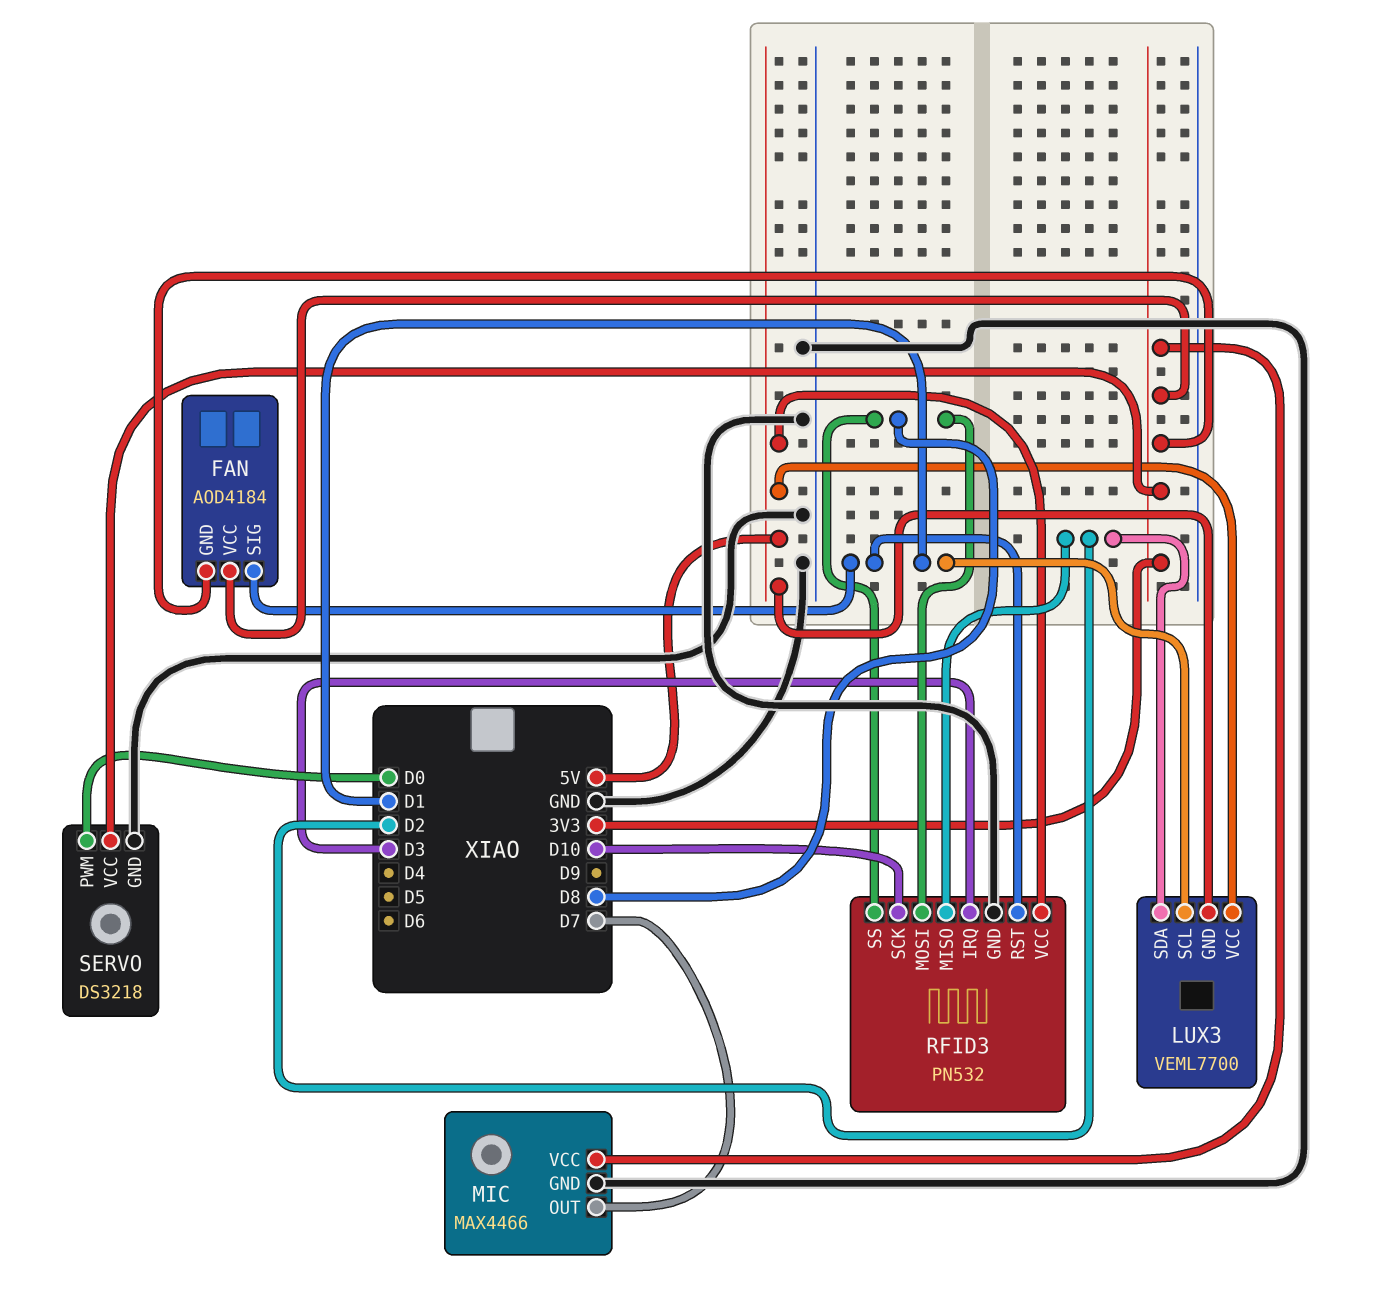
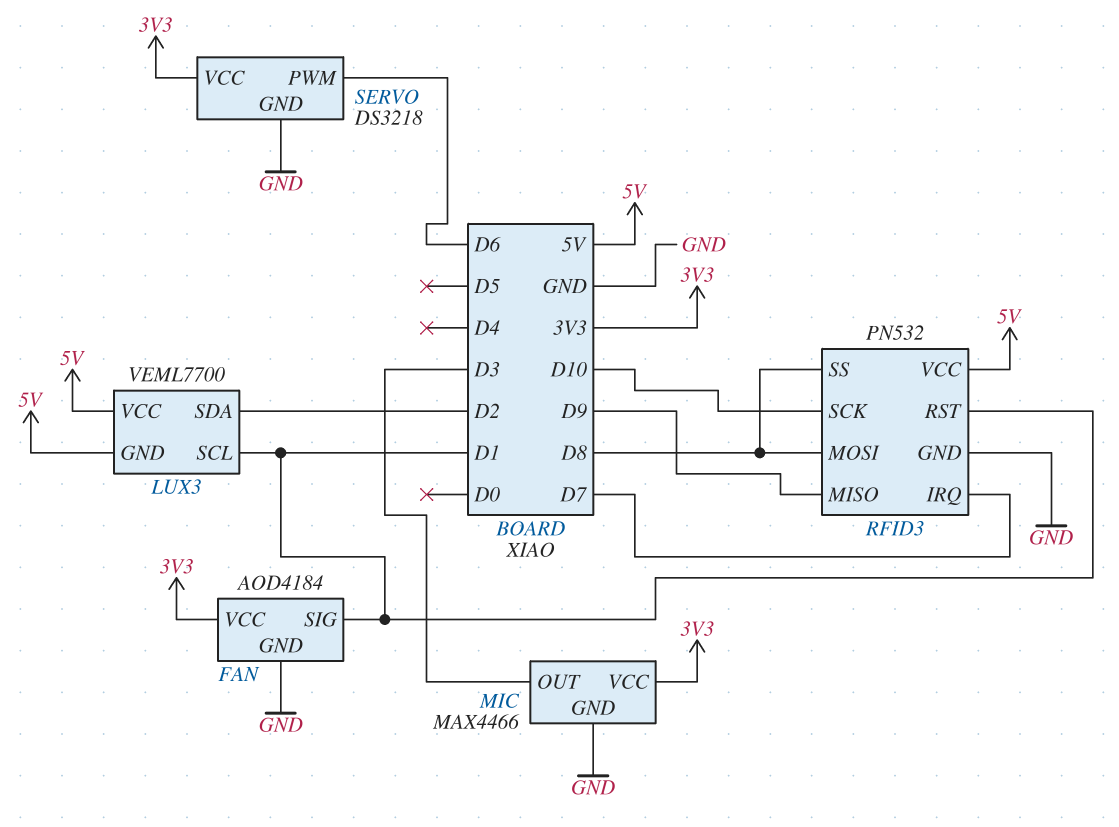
FAN pin GND: 3V3 -> GND
MIC pin OUT: D7 -> D3
RFID3 pin IRQ: D3 -> D7
RFID3 pin MISO: D2 -> D9
SERVO pin PWM: D0 -> D6

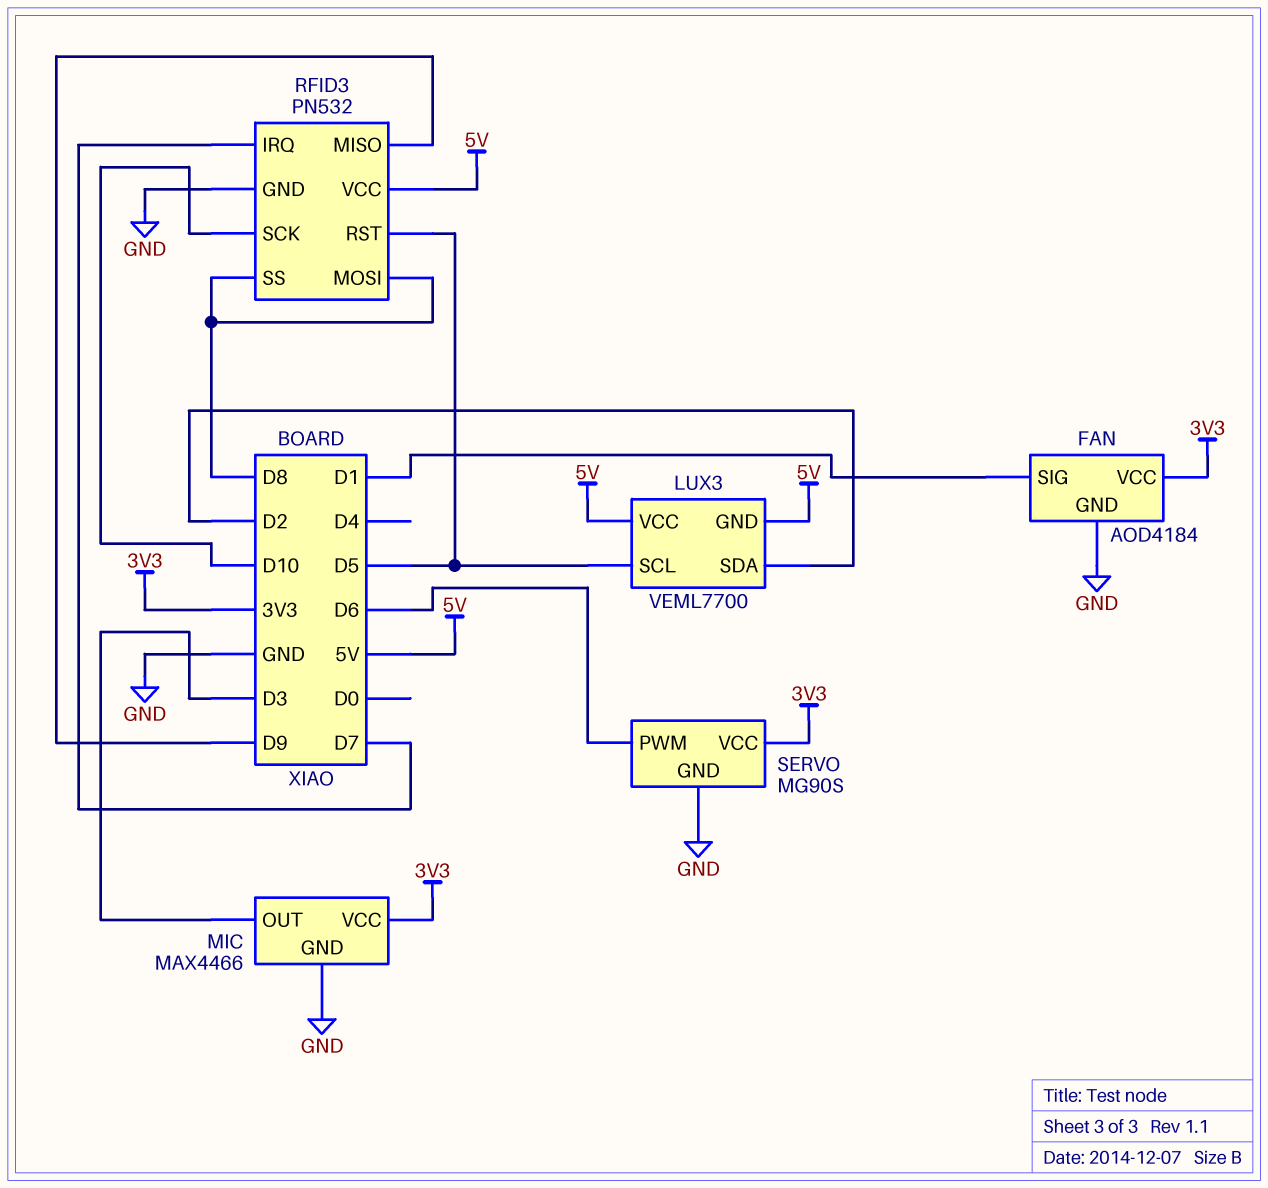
LUX3 pin SCL: D1 -> D5
RFID3 pin RST: D1 -> D5
SERVO: DS3218 -> MG90S

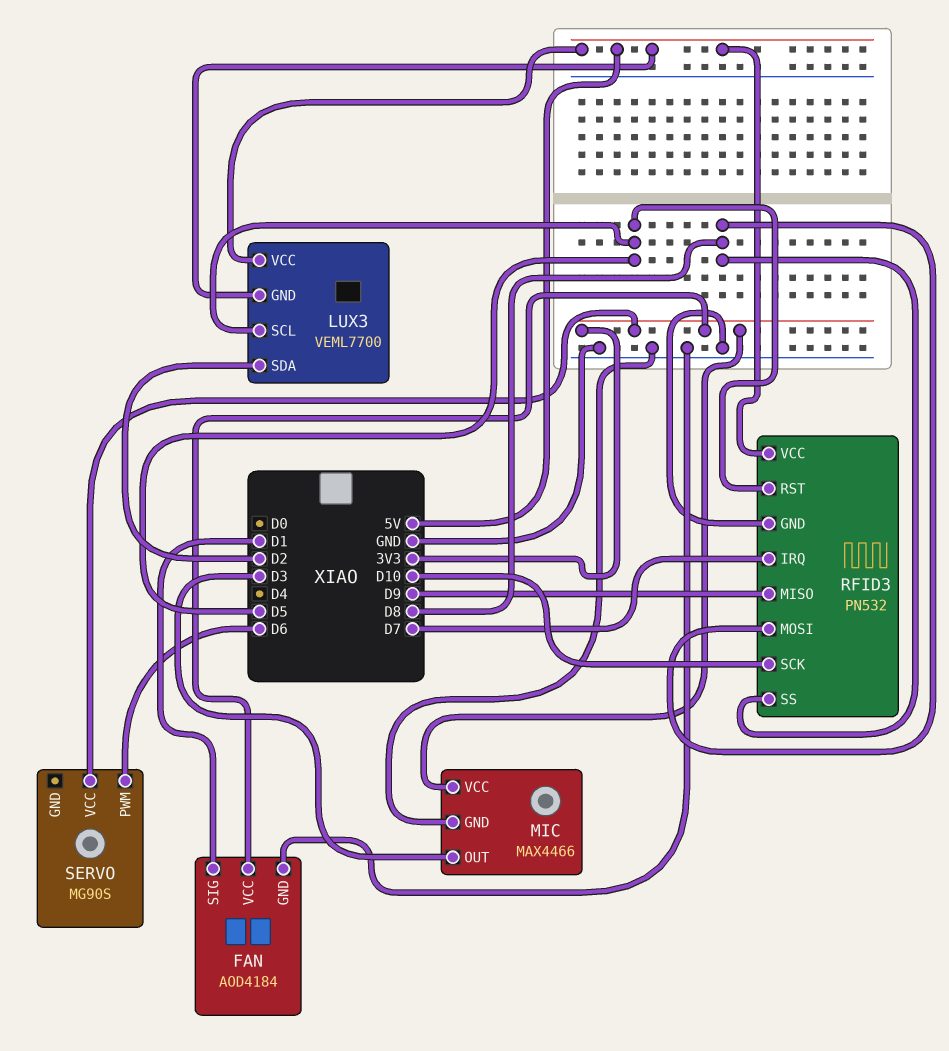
SERVO pin GND: GND -> none

